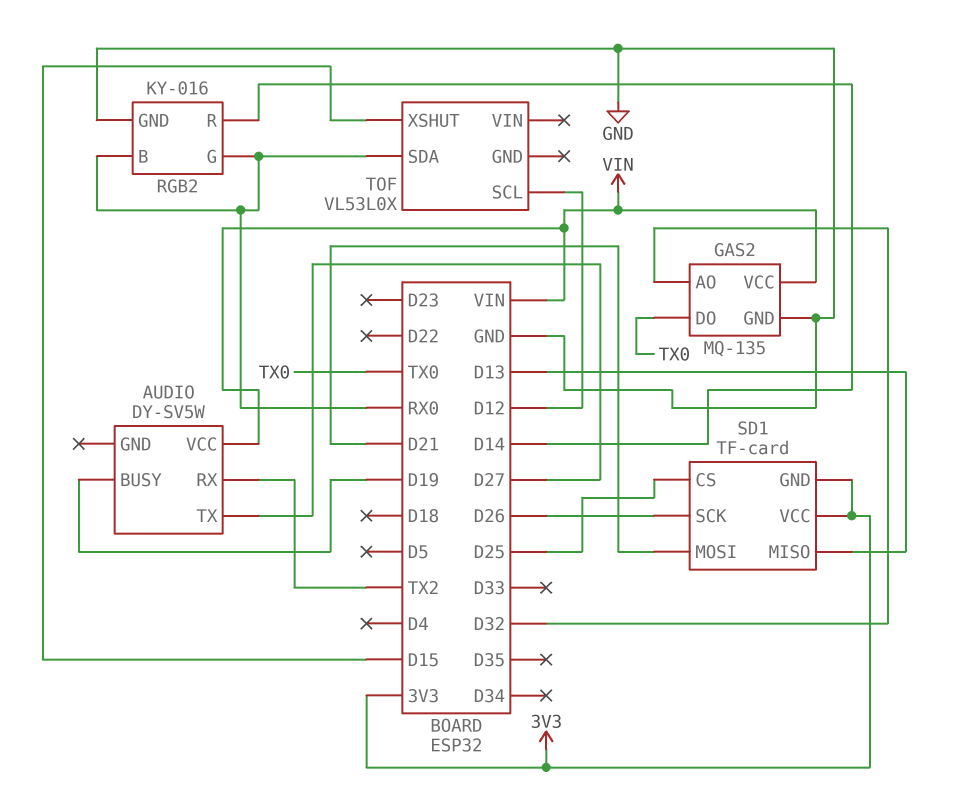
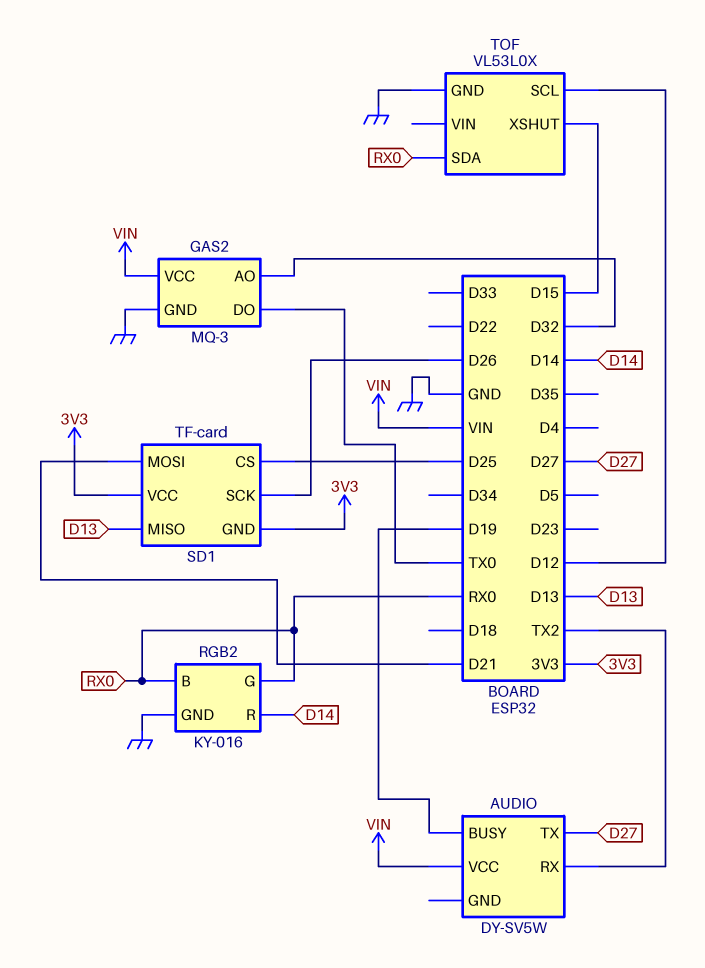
GAS2: MQ-135 -> MQ-3
TOF pin GND: none -> GND

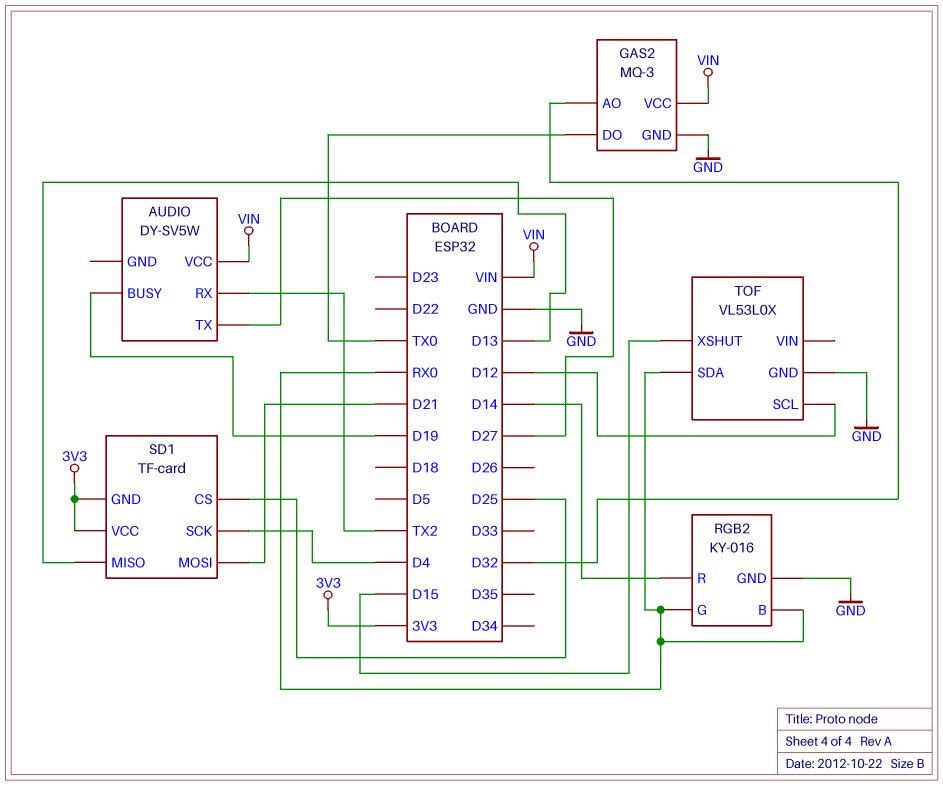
SD1 pin SCK: D26 -> D4

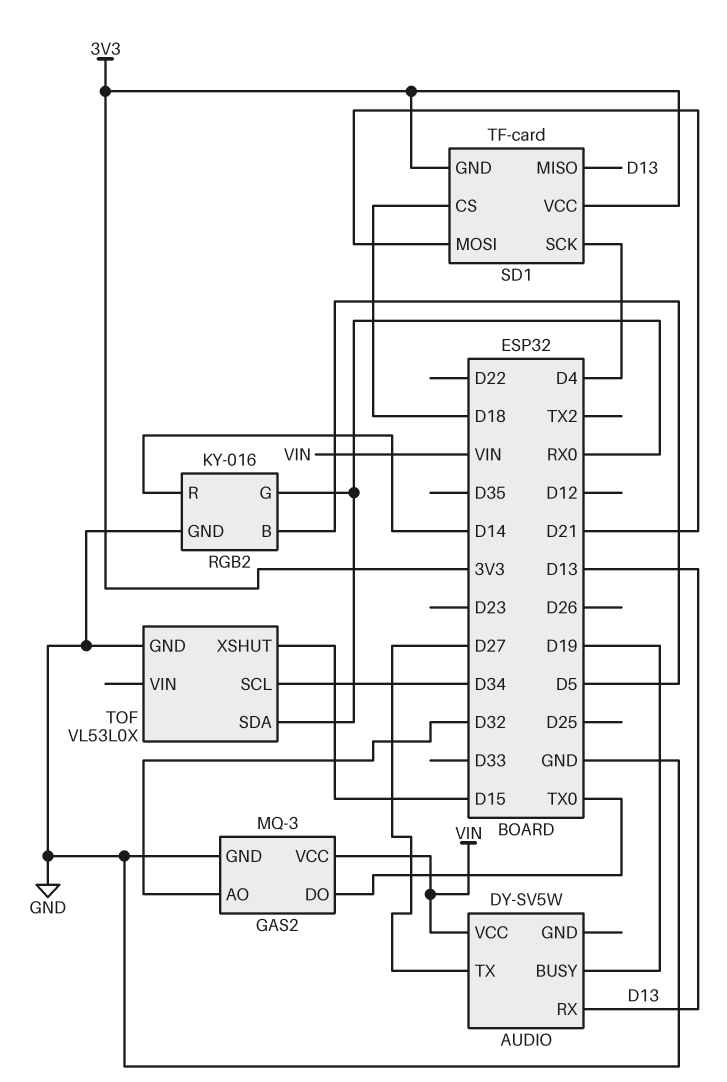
AUDIO pin RX: TX2 -> D13
RGB2 pin B: RX0 -> D5
SD1 pin CS: D25 -> D18
TOF pin SCL: D12 -> D34

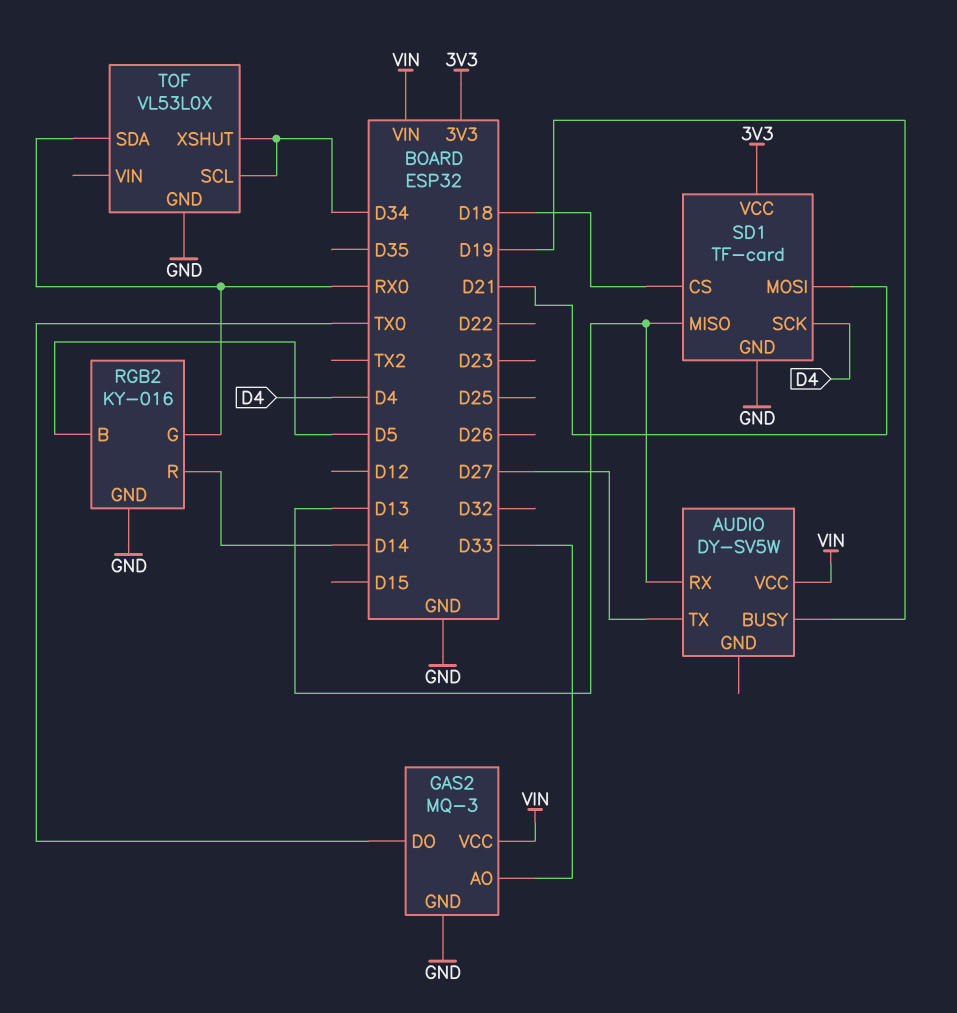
GAS2 pin AO: D32 -> D33
SD1 pin GND: 3V3 -> GND
TOF pin XSHUT: D15 -> D34

